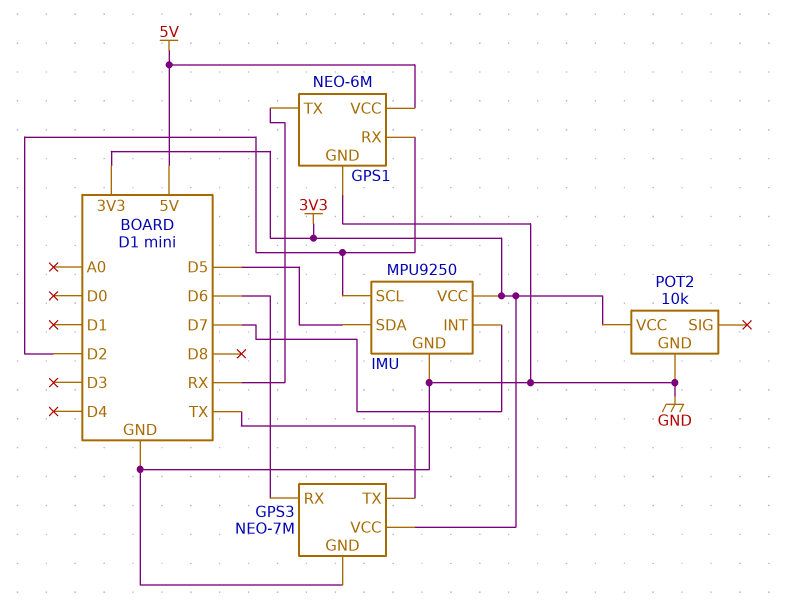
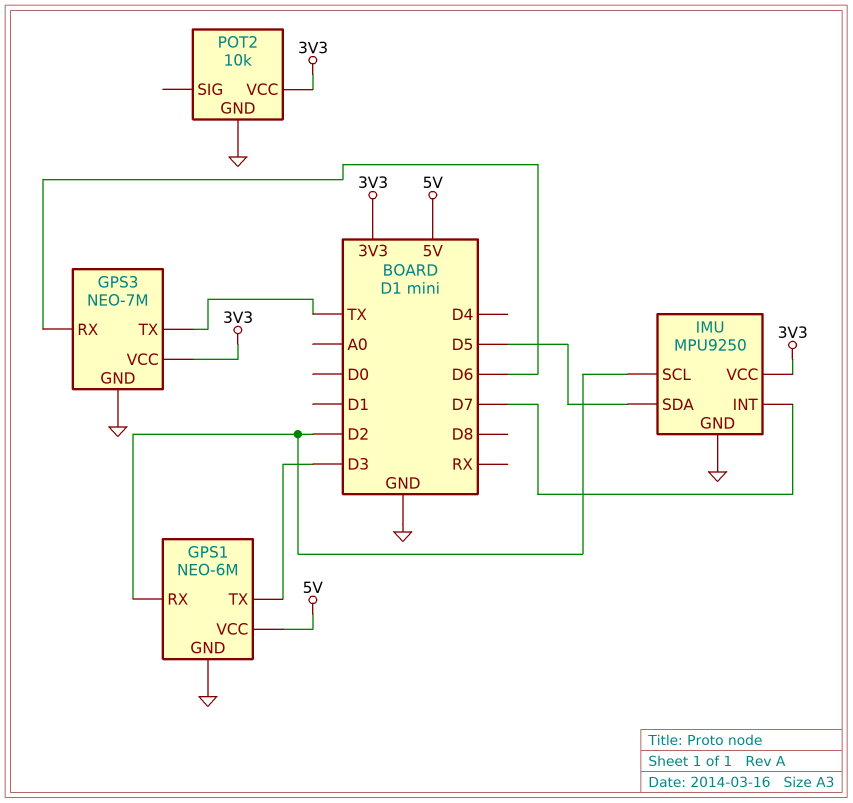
GPS1 pin TX: RX -> D3

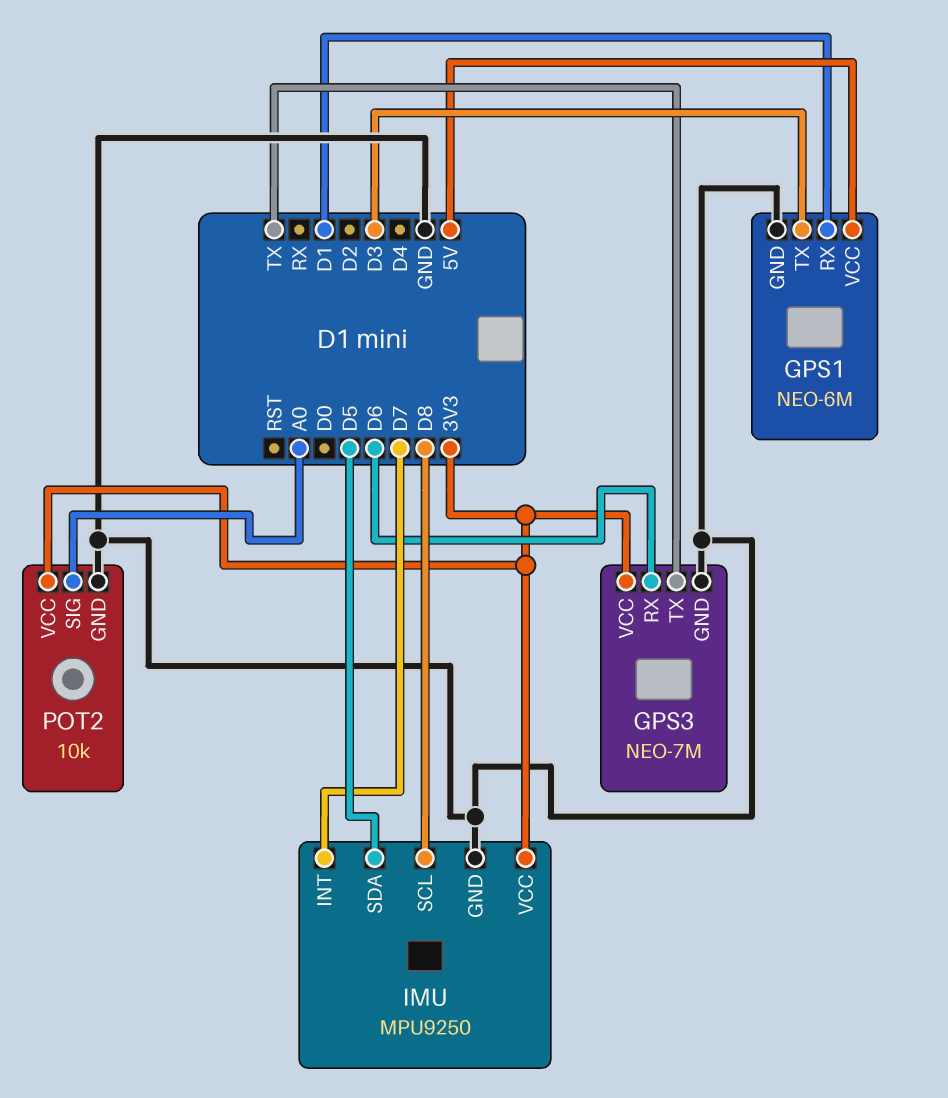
GPS1 pin RX: D2 -> D1
IMU pin SCL: D2 -> D8
POT2 pin SIG: none -> A0

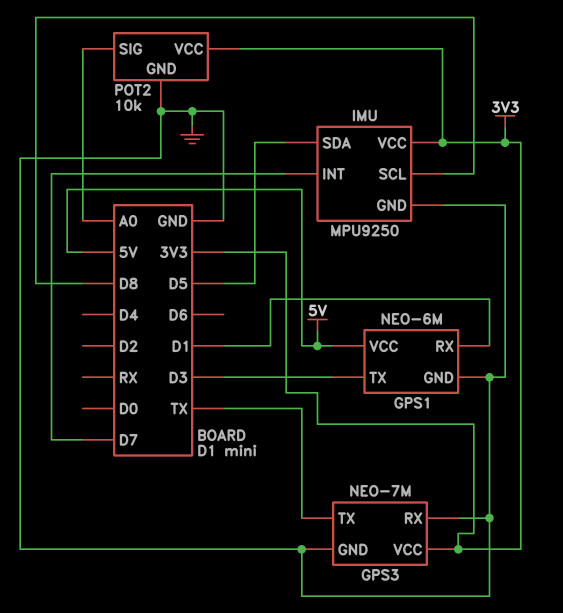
GPS3 pin RX: D6 -> GND

